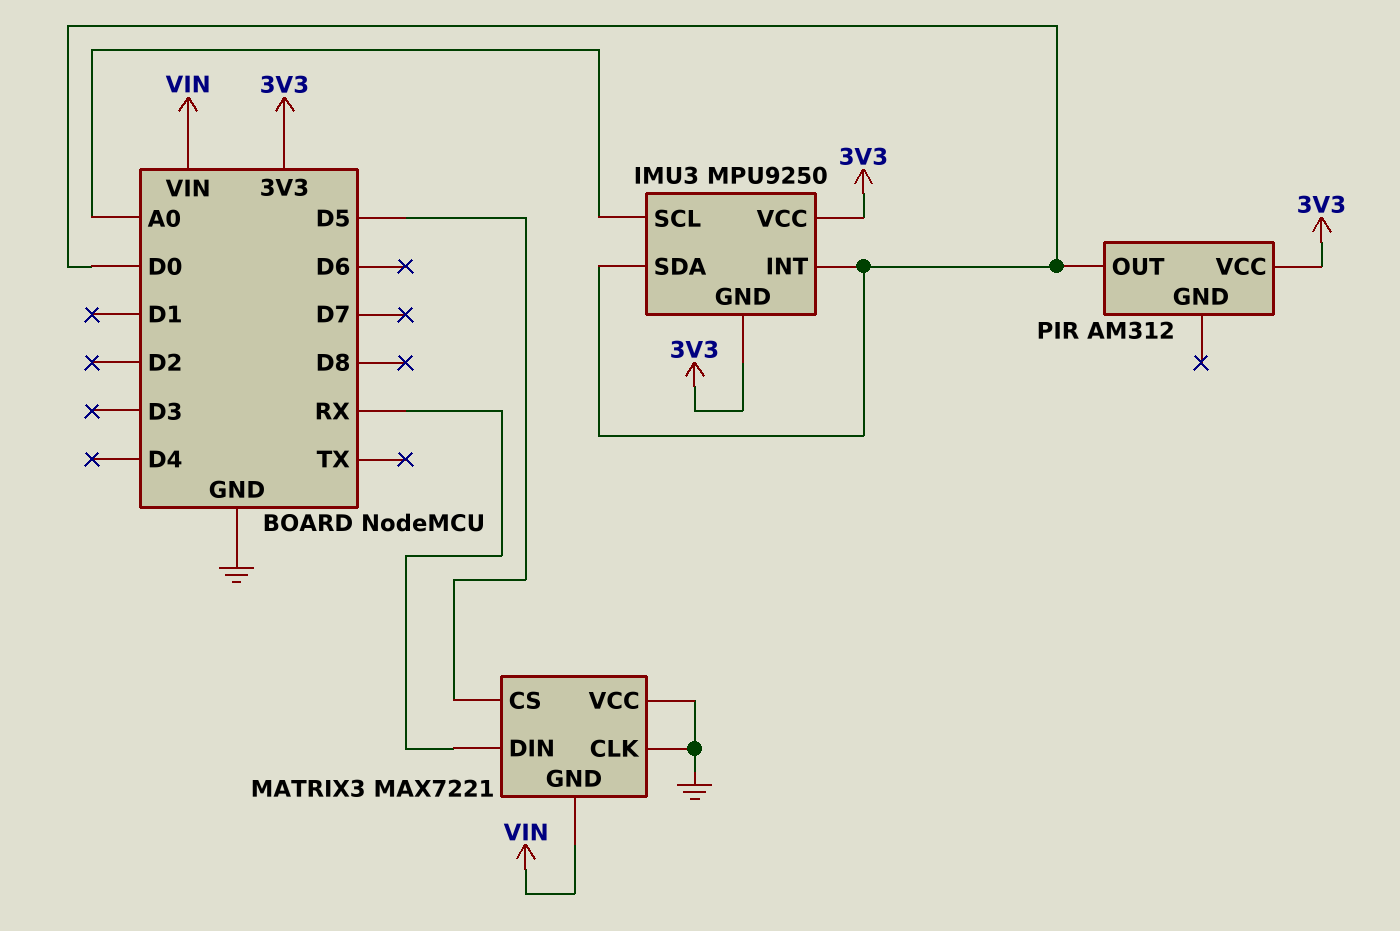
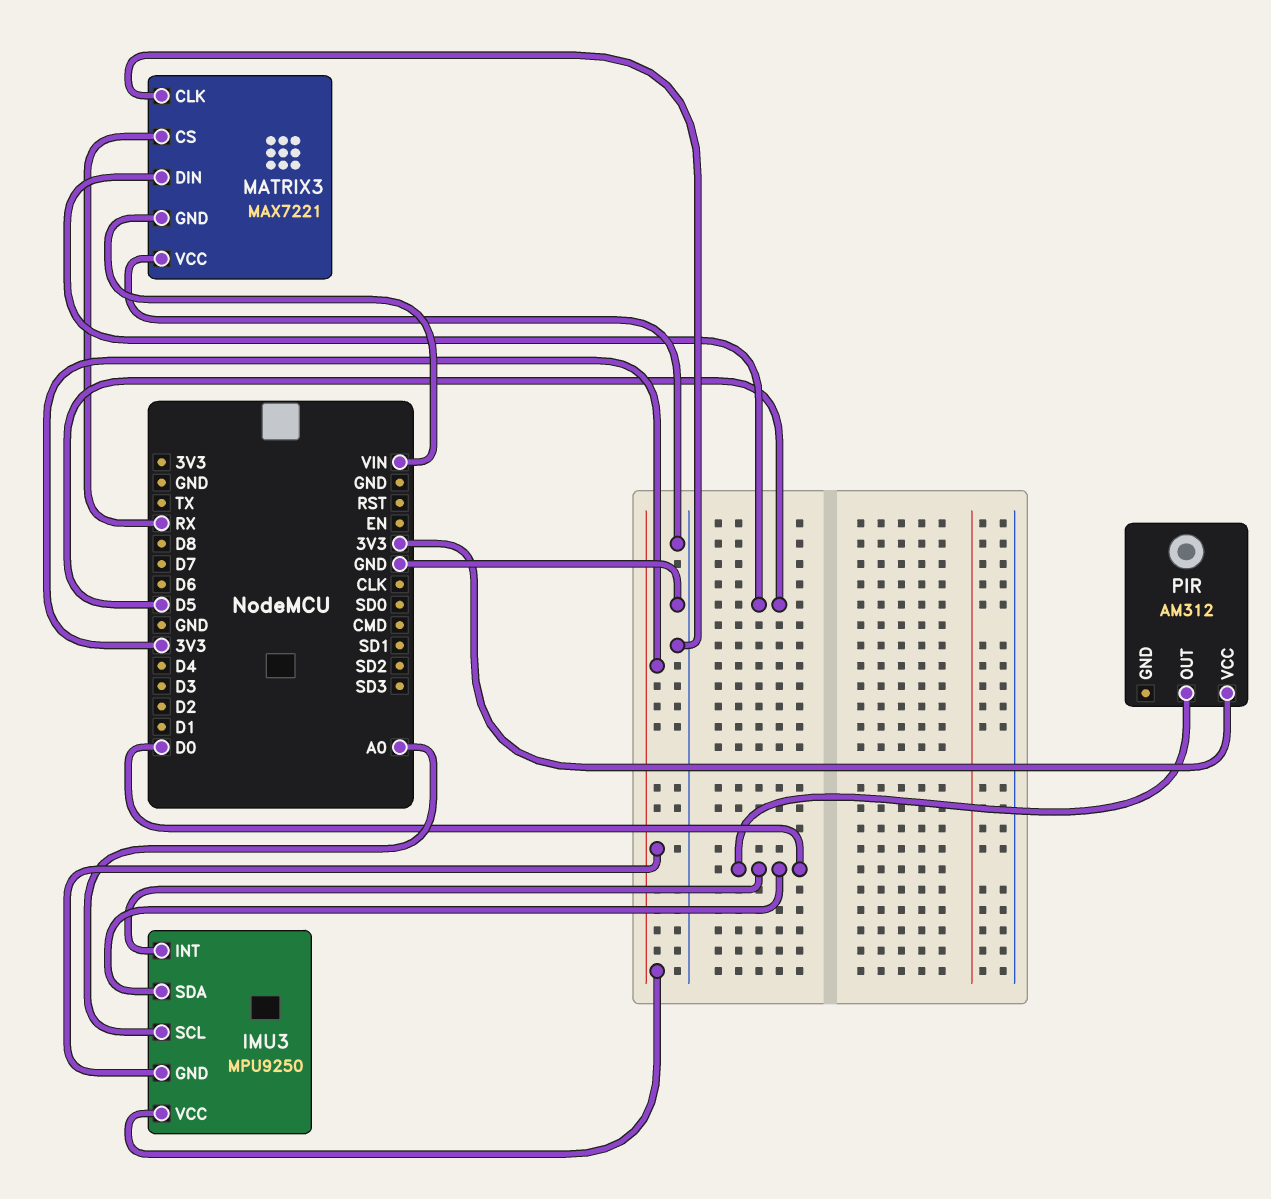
MATRIX3 pin CS: D5 -> RX
MATRIX3 pin DIN: RX -> D5

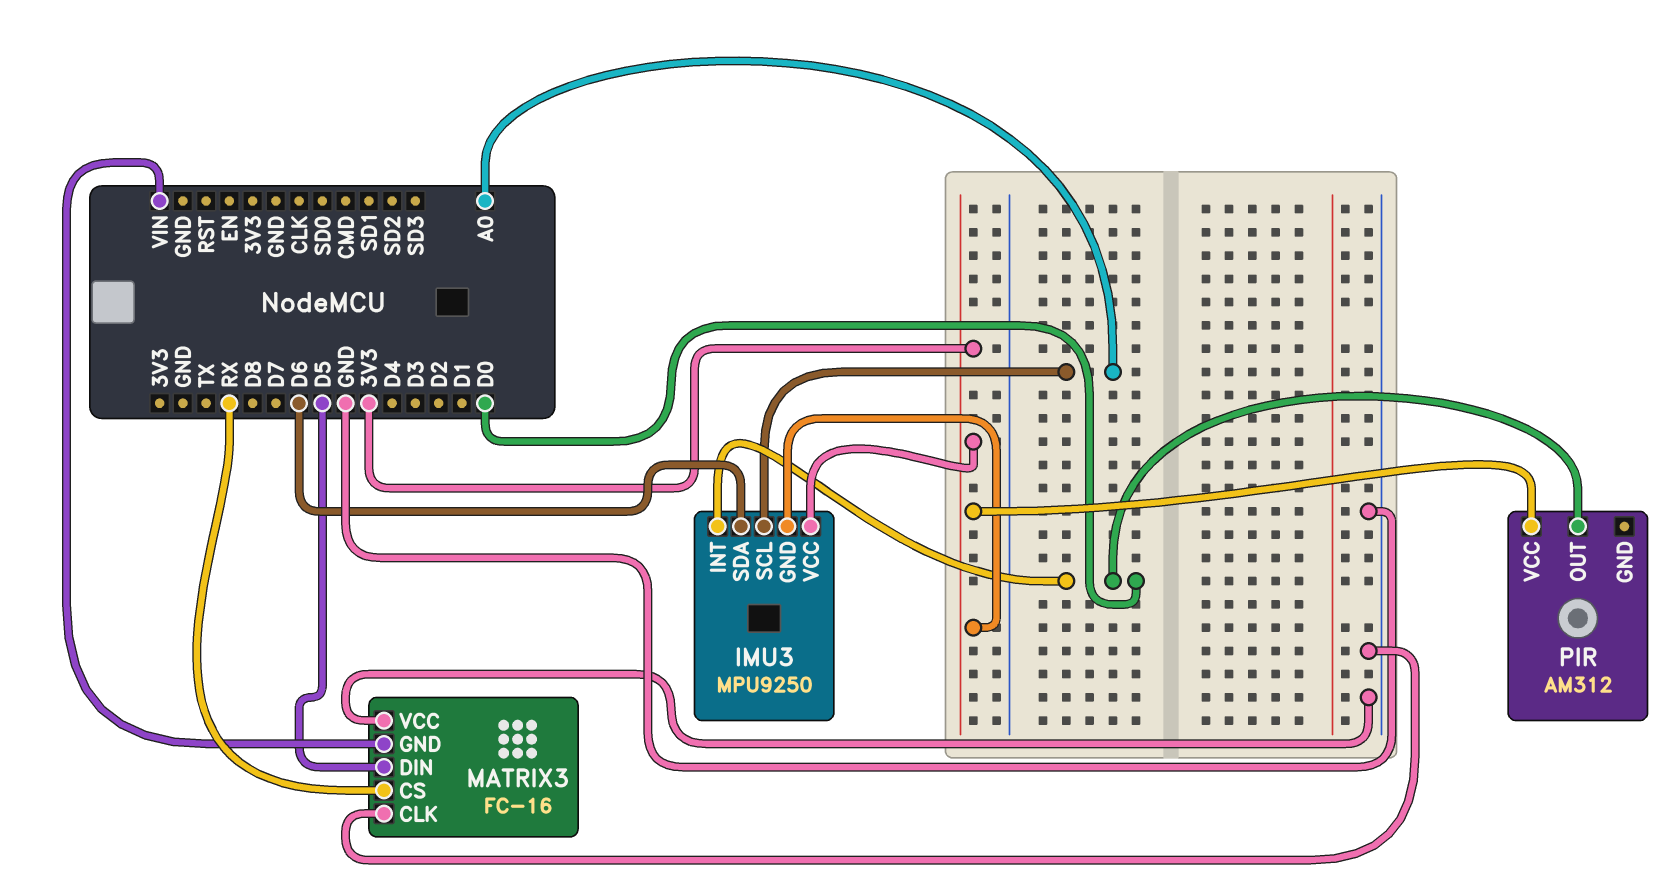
IMU3 pin SDA: D0 -> D6
MATRIX3: MAX7221 -> FC-16

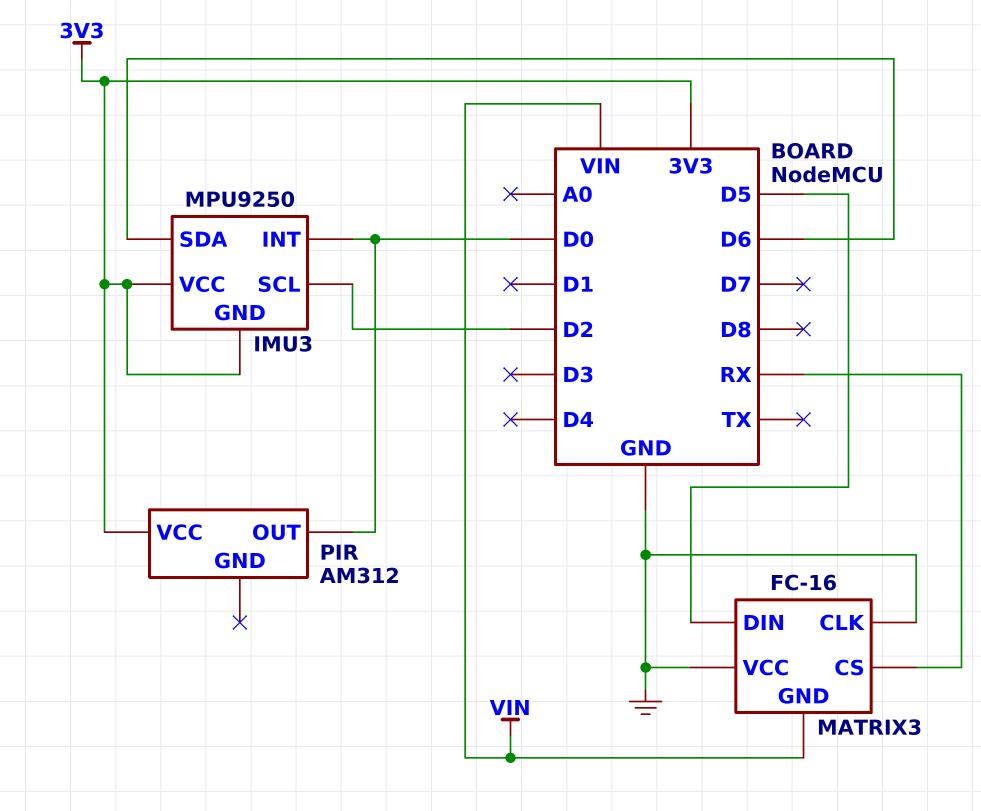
IMU3 pin SCL: A0 -> D2

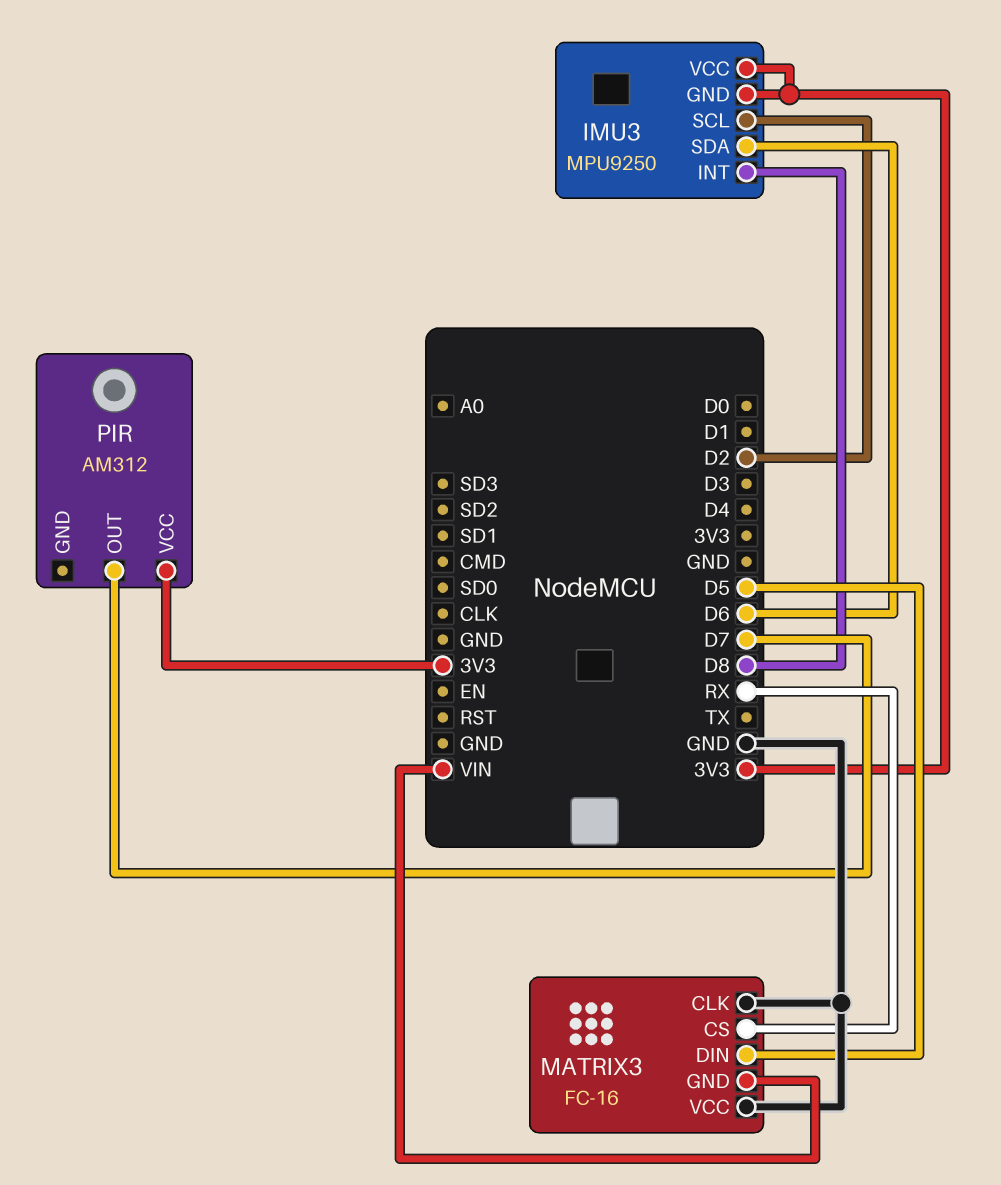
IMU3 pin INT: D0 -> D8
PIR pin OUT: D0 -> D7

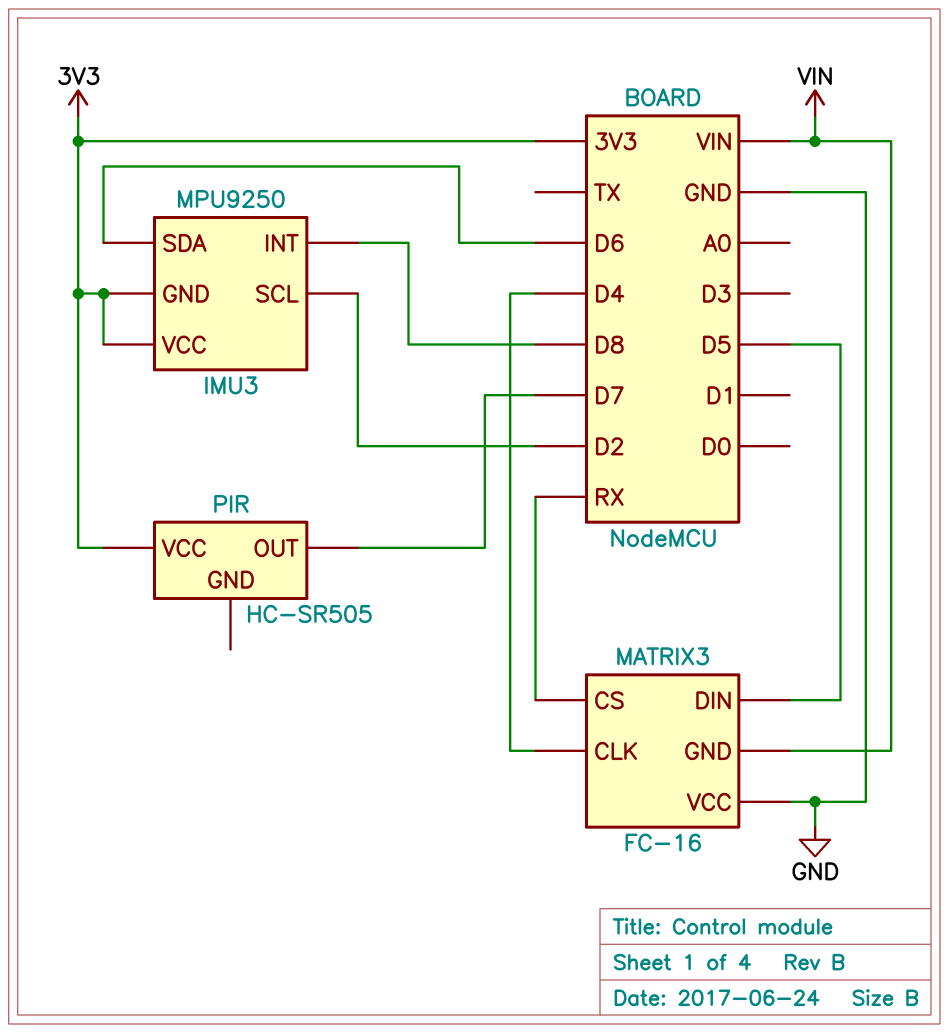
MATRIX3 pin CLK: GND -> D4
PIR: AM312 -> HC-SR505

